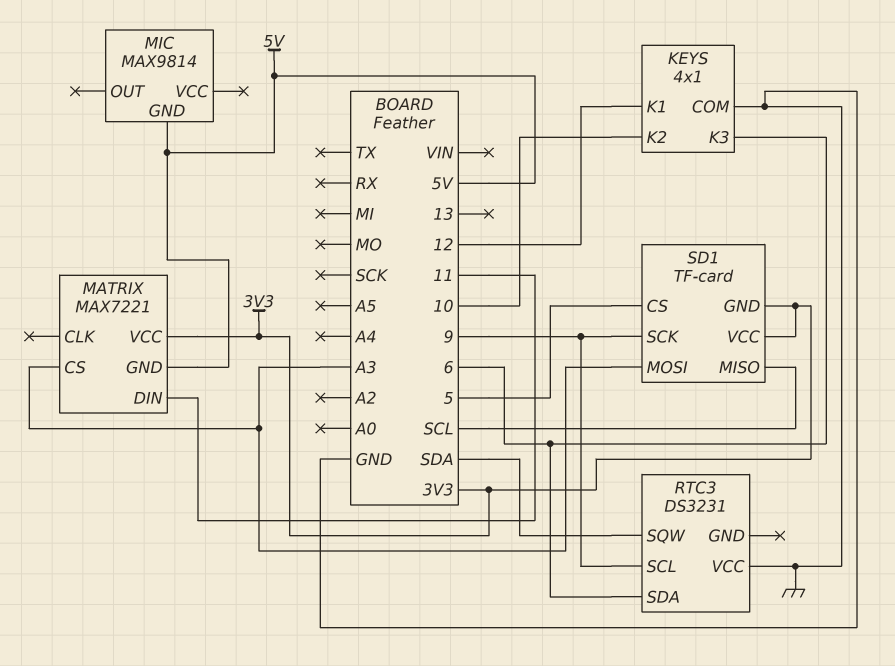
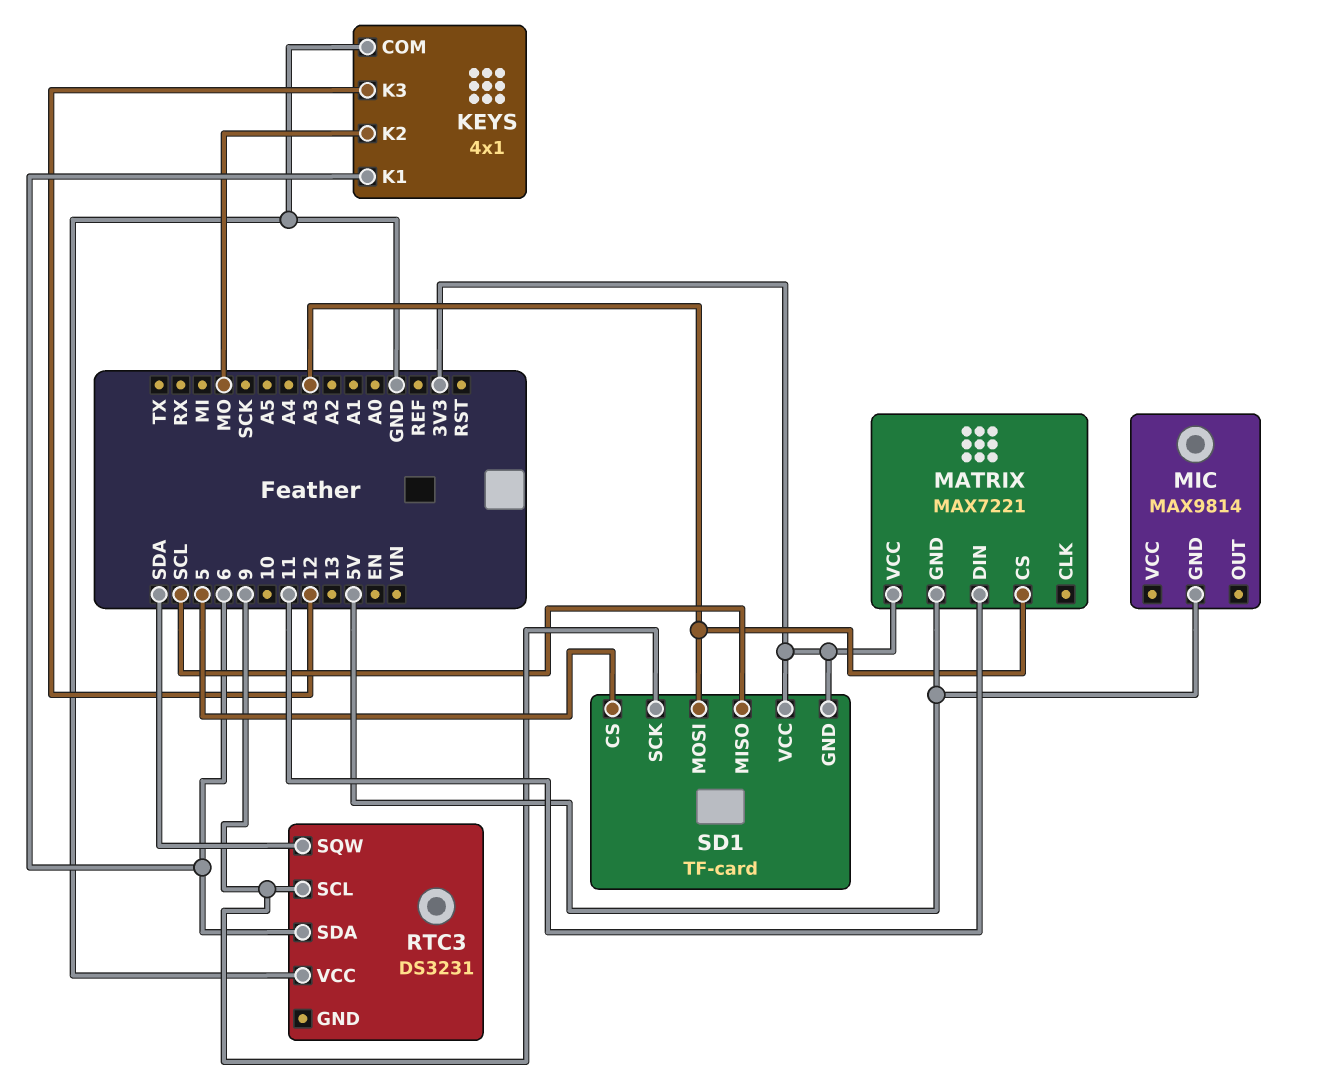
KEYS pin K1: 12 -> 6
KEYS pin K2: 10 -> MO
KEYS pin K3: 6 -> 12

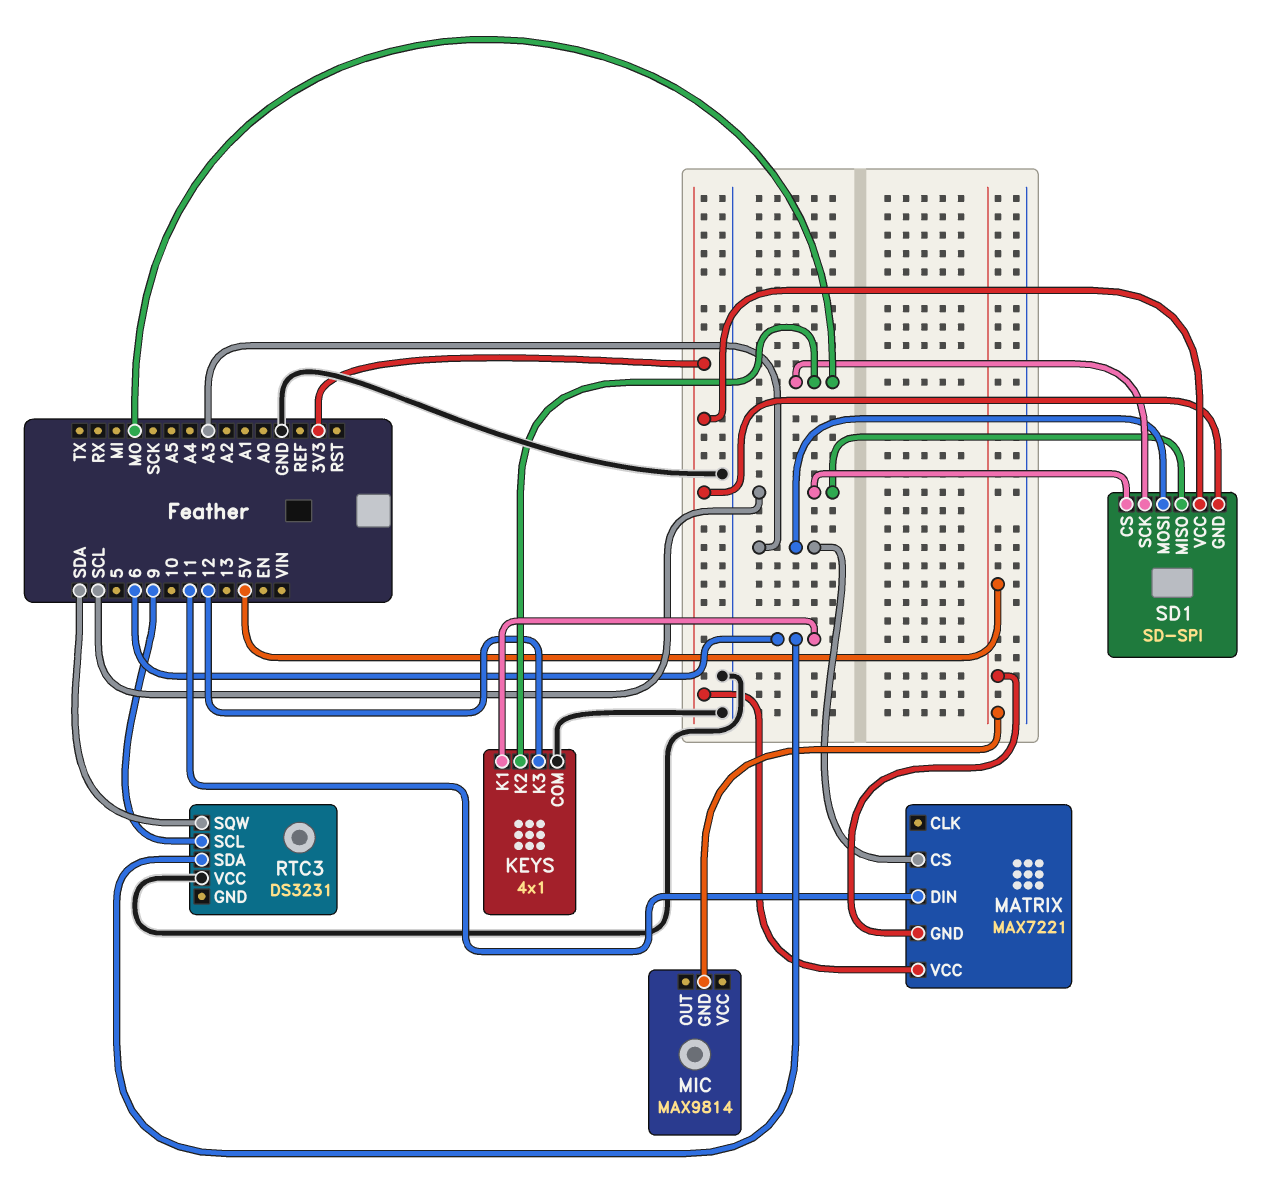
SD1: TF-card -> SD-SPI
SD1 pin CS: 5 -> SCL
SD1 pin SCK: 9 -> MO

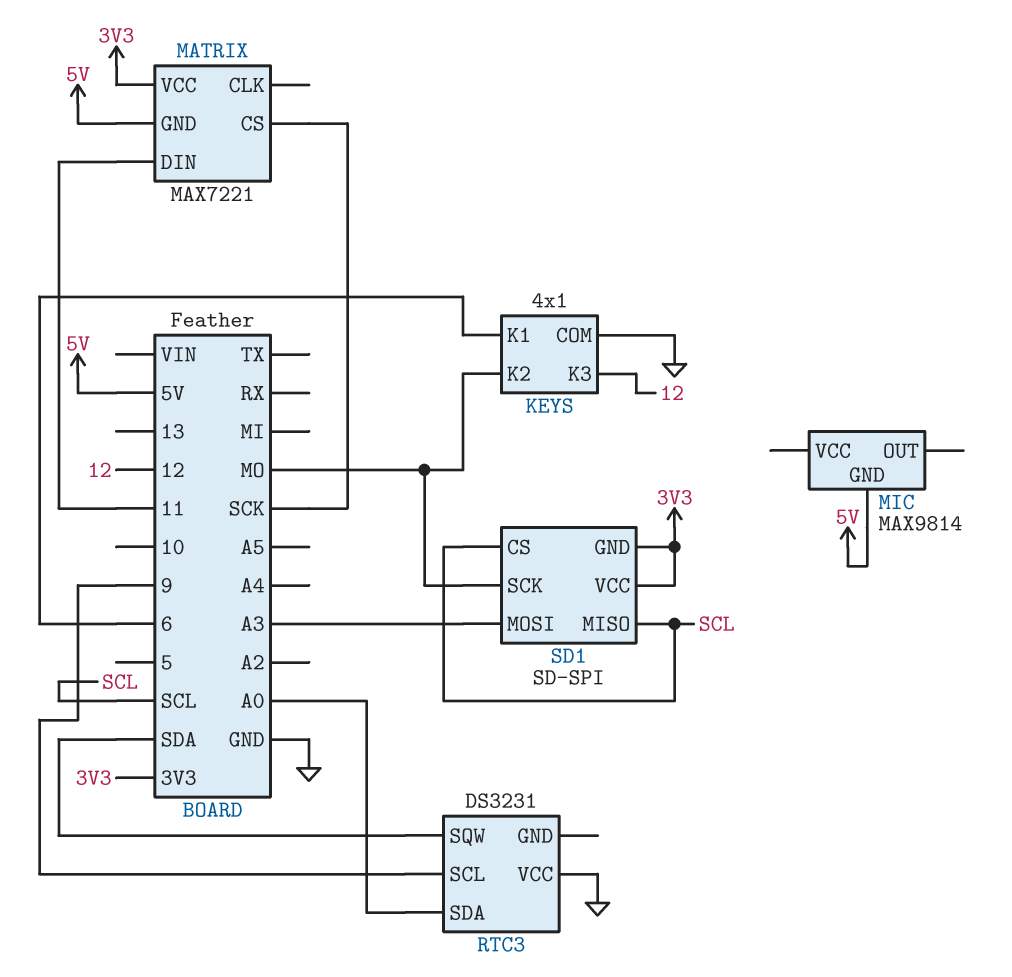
MATRIX pin CS: A3 -> SCK
RTC3 pin SDA: 6 -> A0

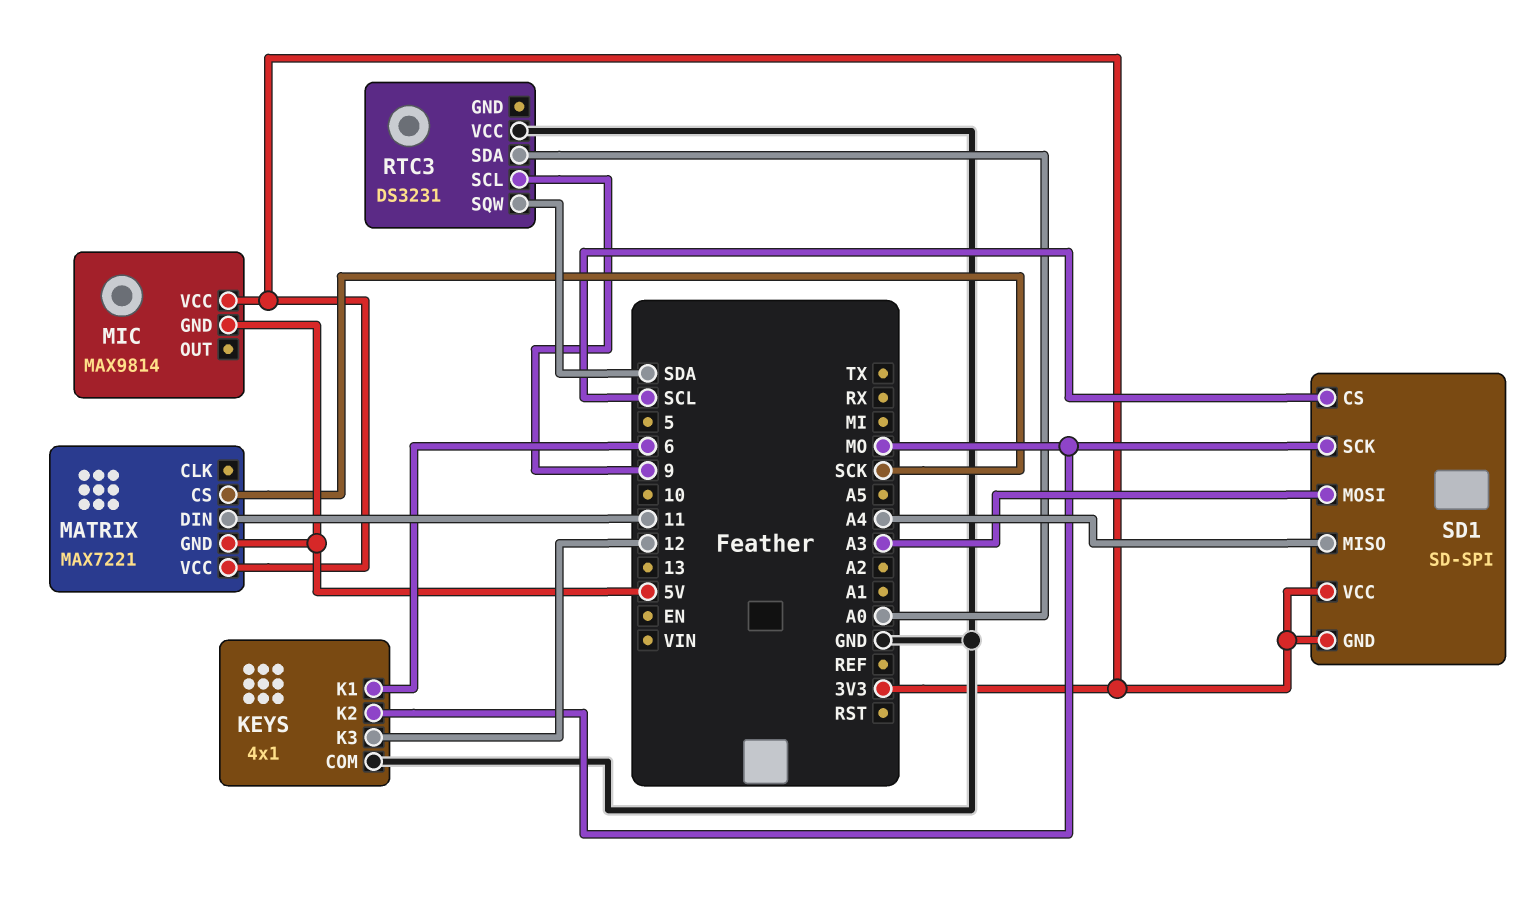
MIC pin VCC: none -> 3V3
SD1 pin MISO: SCL -> A4

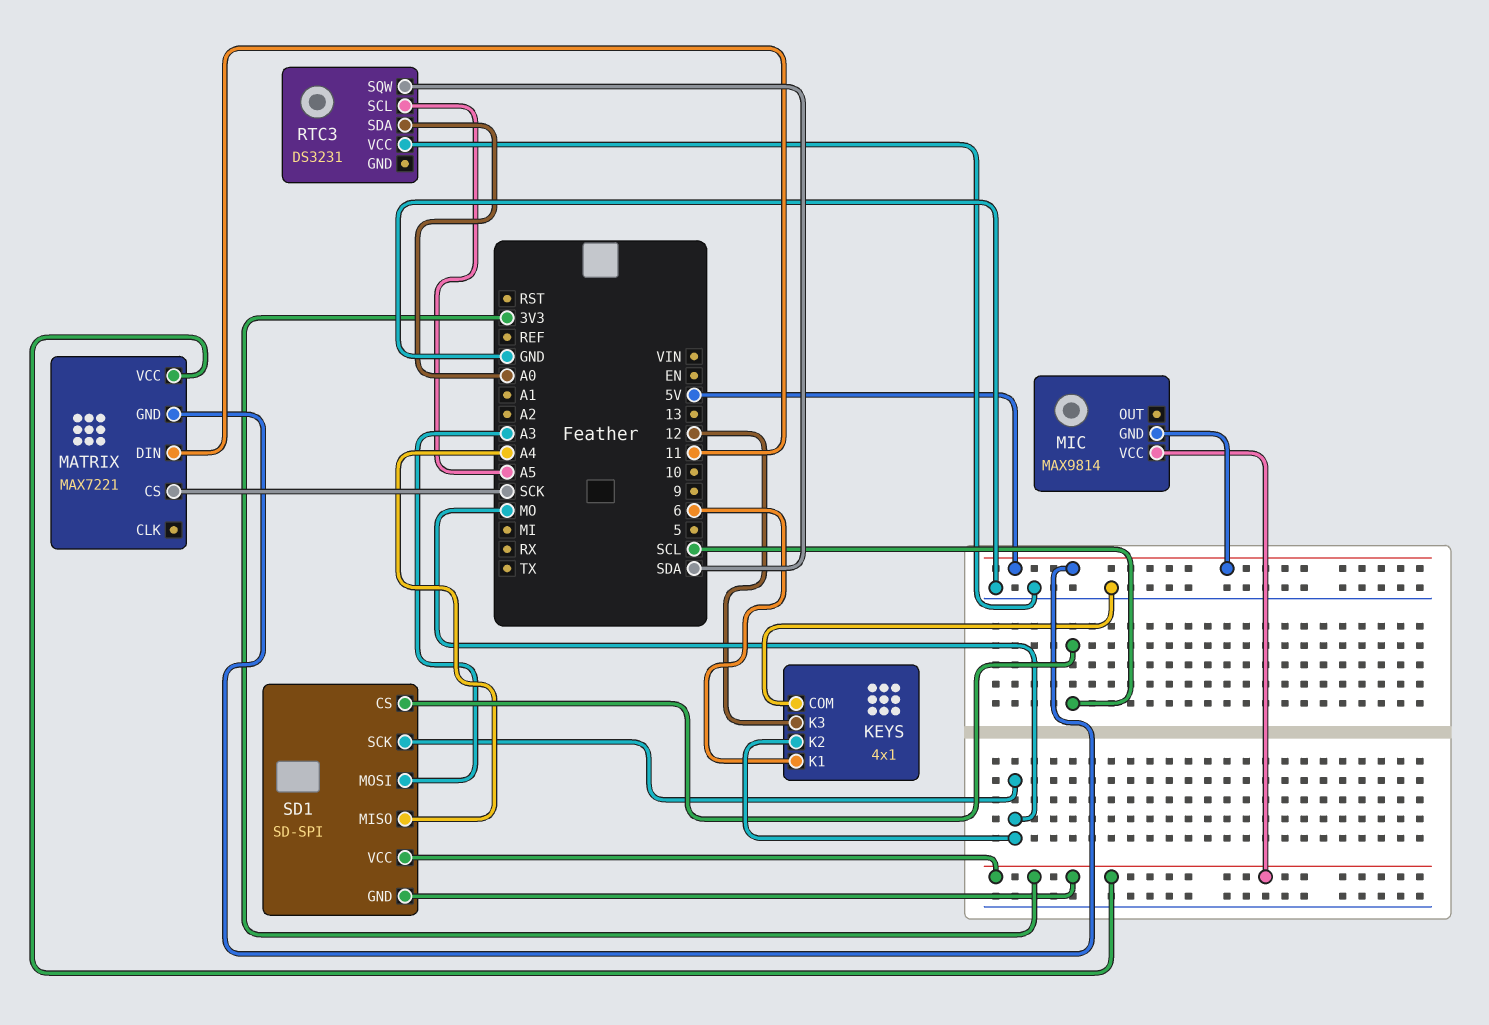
RTC3 pin SCL: 9 -> A5

